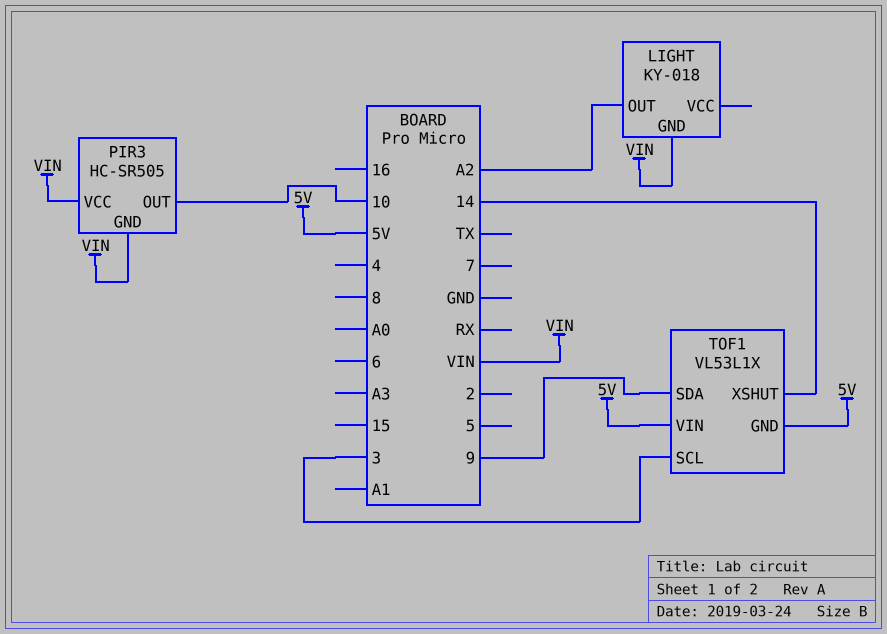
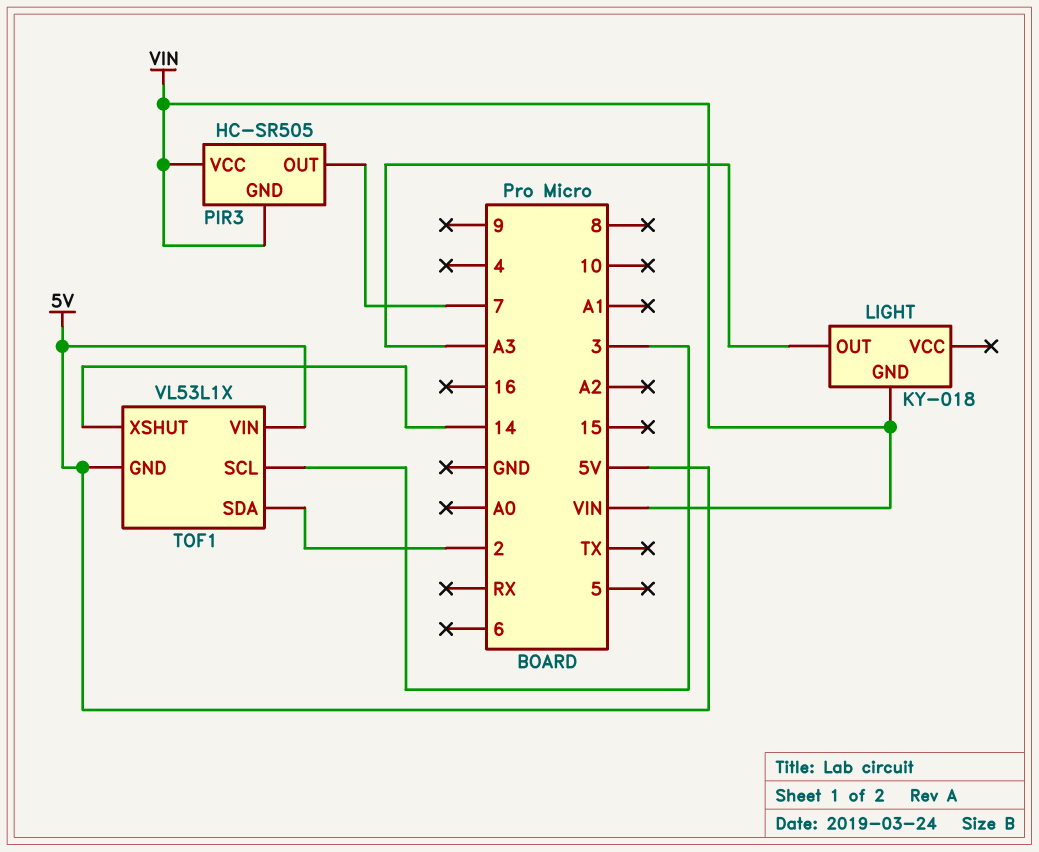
LIGHT pin OUT: A2 -> A3
PIR3 pin OUT: 10 -> 7
TOF1 pin SDA: 9 -> 2

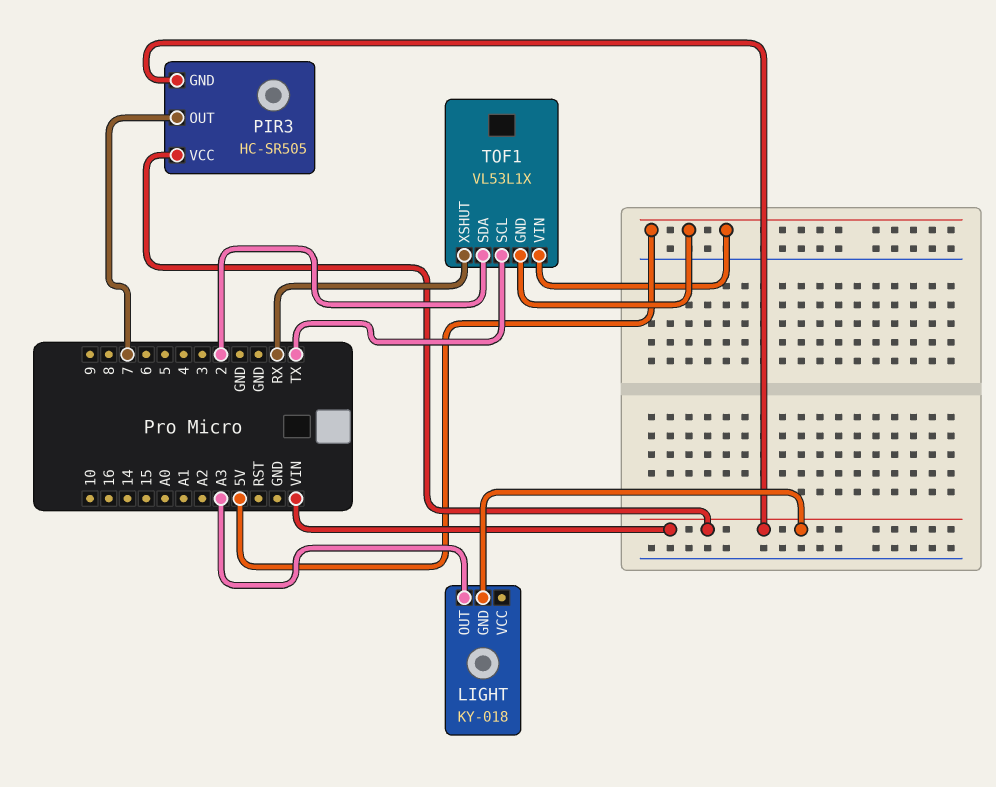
TOF1 pin SCL: 3 -> TX
TOF1 pin XSHUT: 14 -> RX

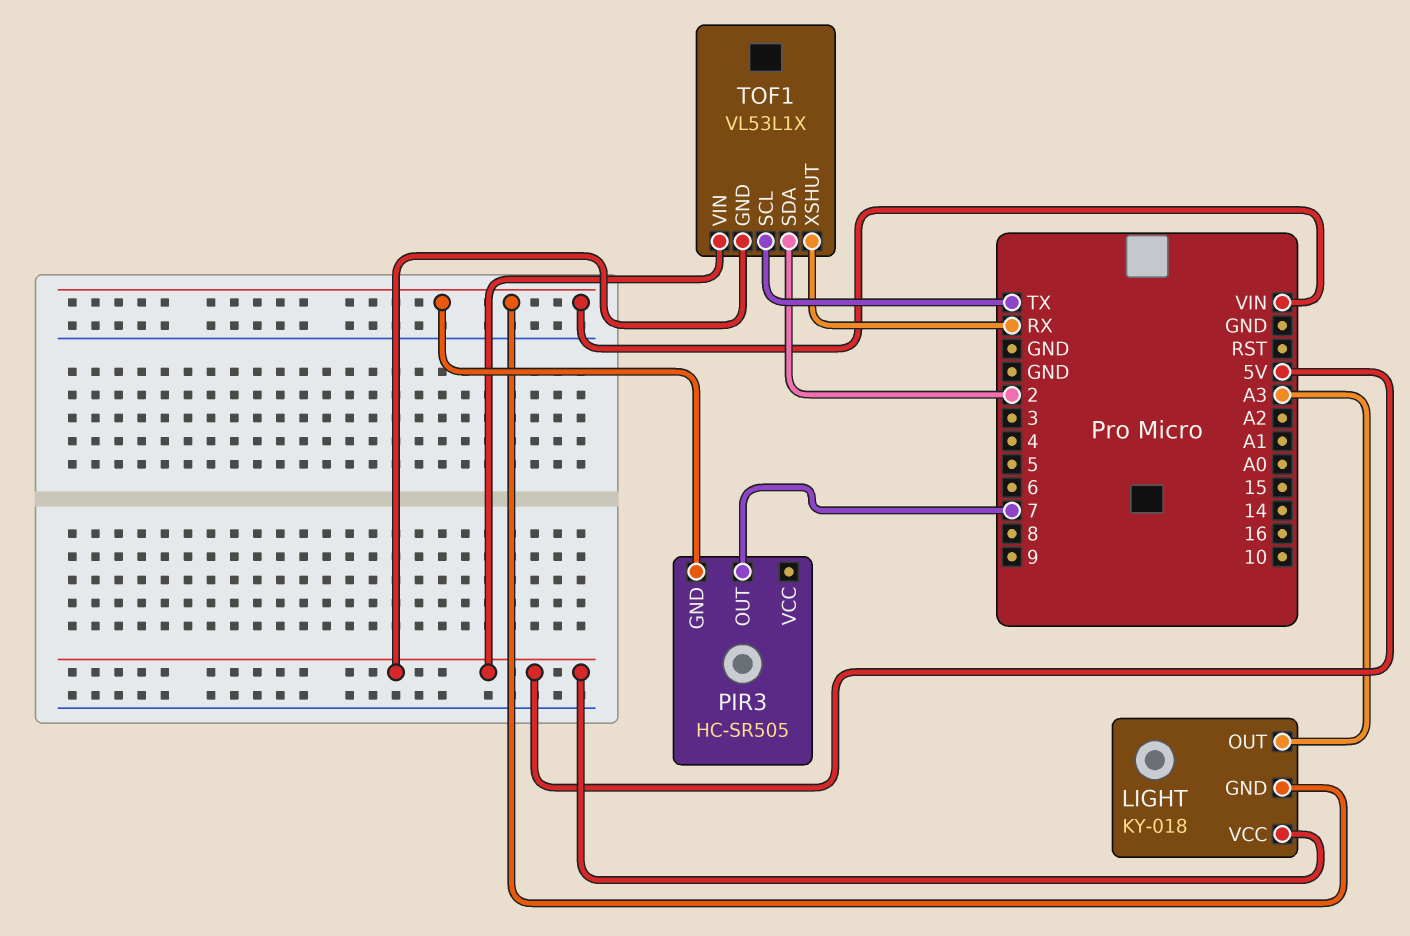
LIGHT pin VCC: none -> 5V
PIR3 pin VCC: VIN -> none

